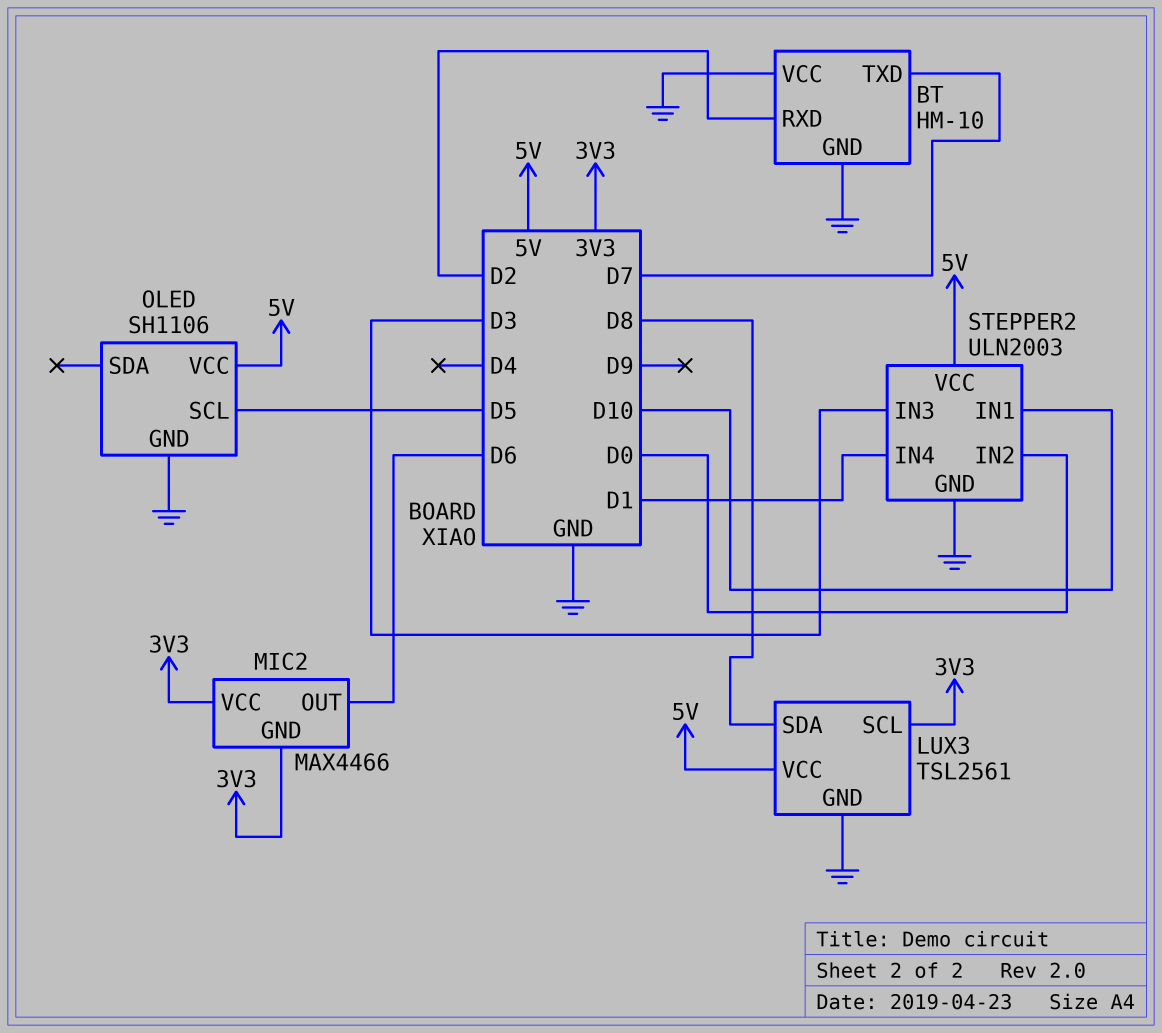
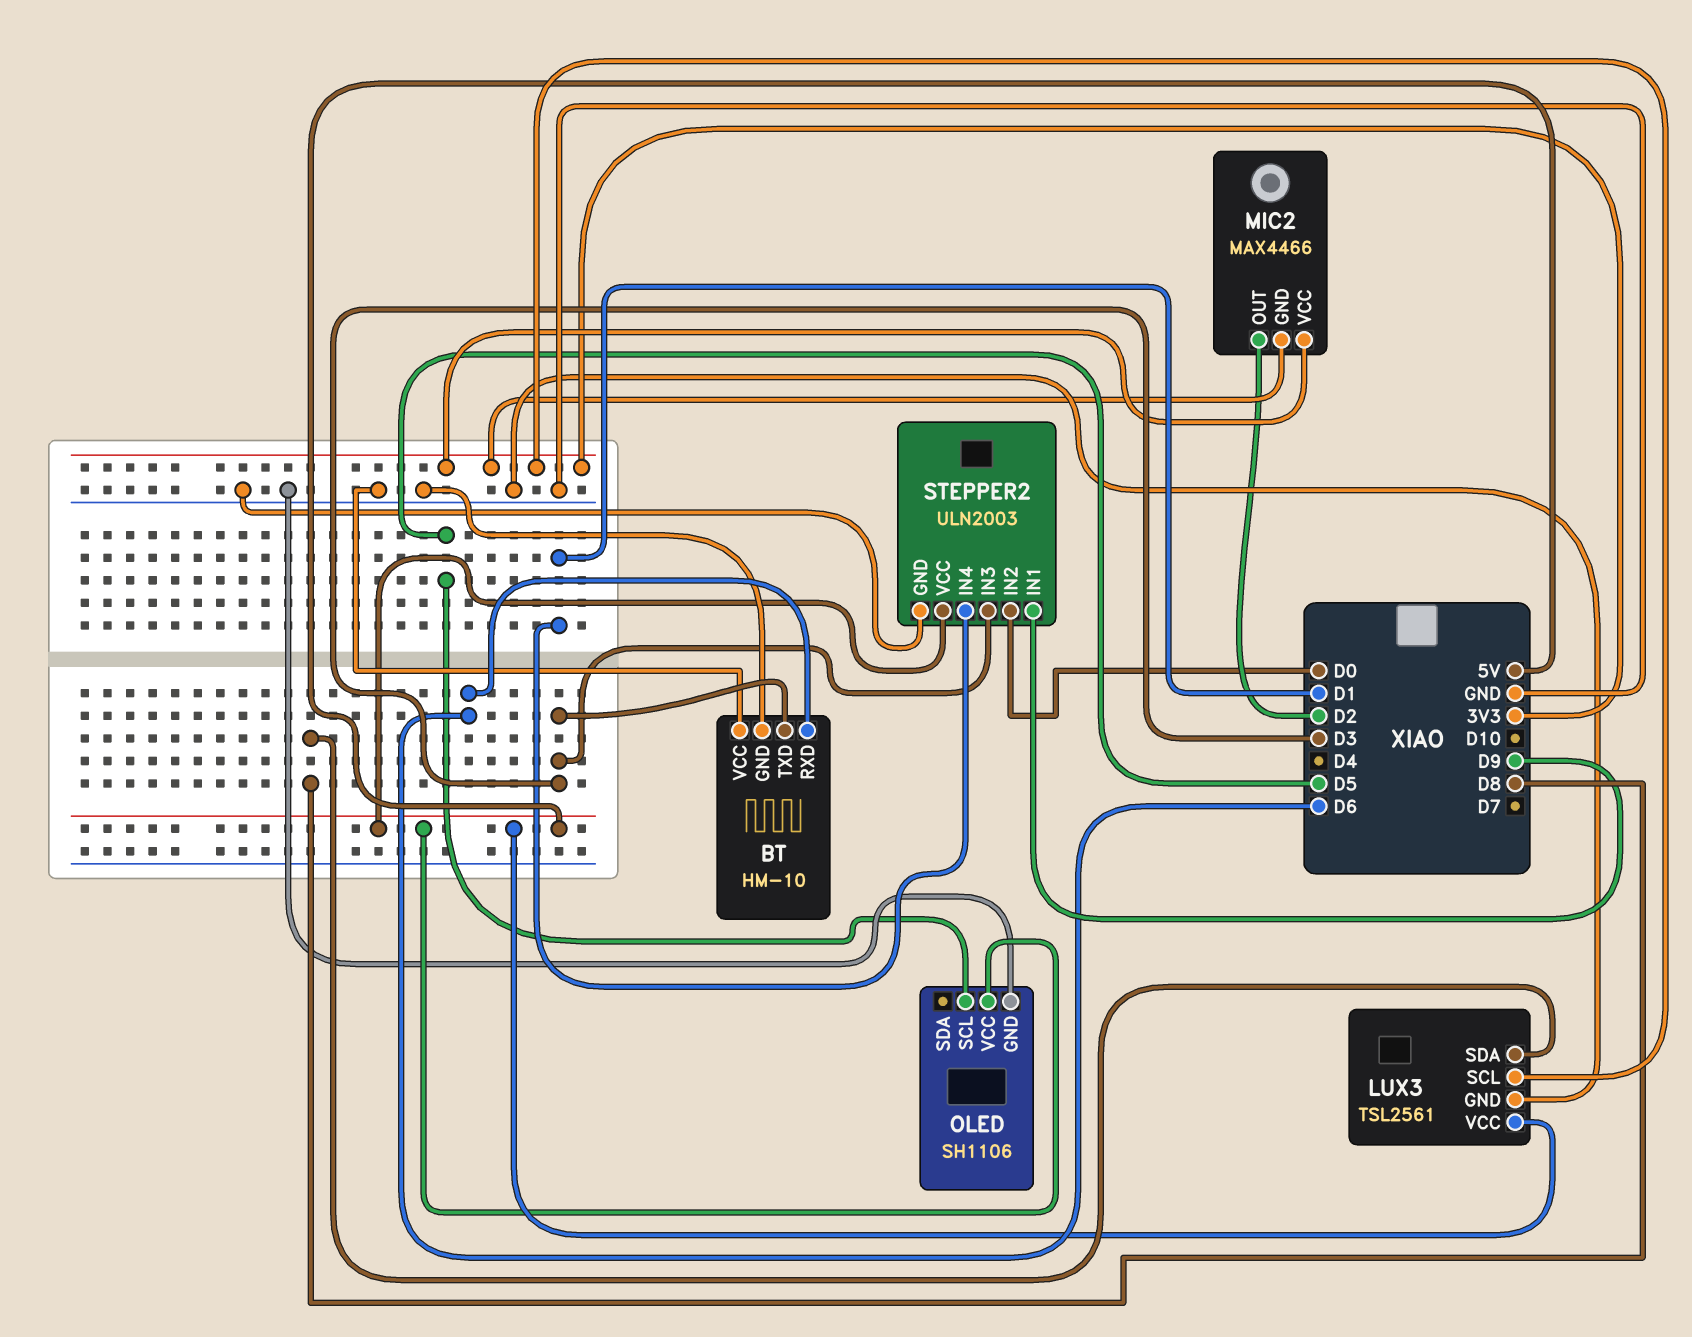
BT pin RXD: D2 -> D6
BT pin TXD: D7 -> D3
MIC2 pin OUT: D6 -> D2
STEPPER2 pin IN1: D10 -> D9

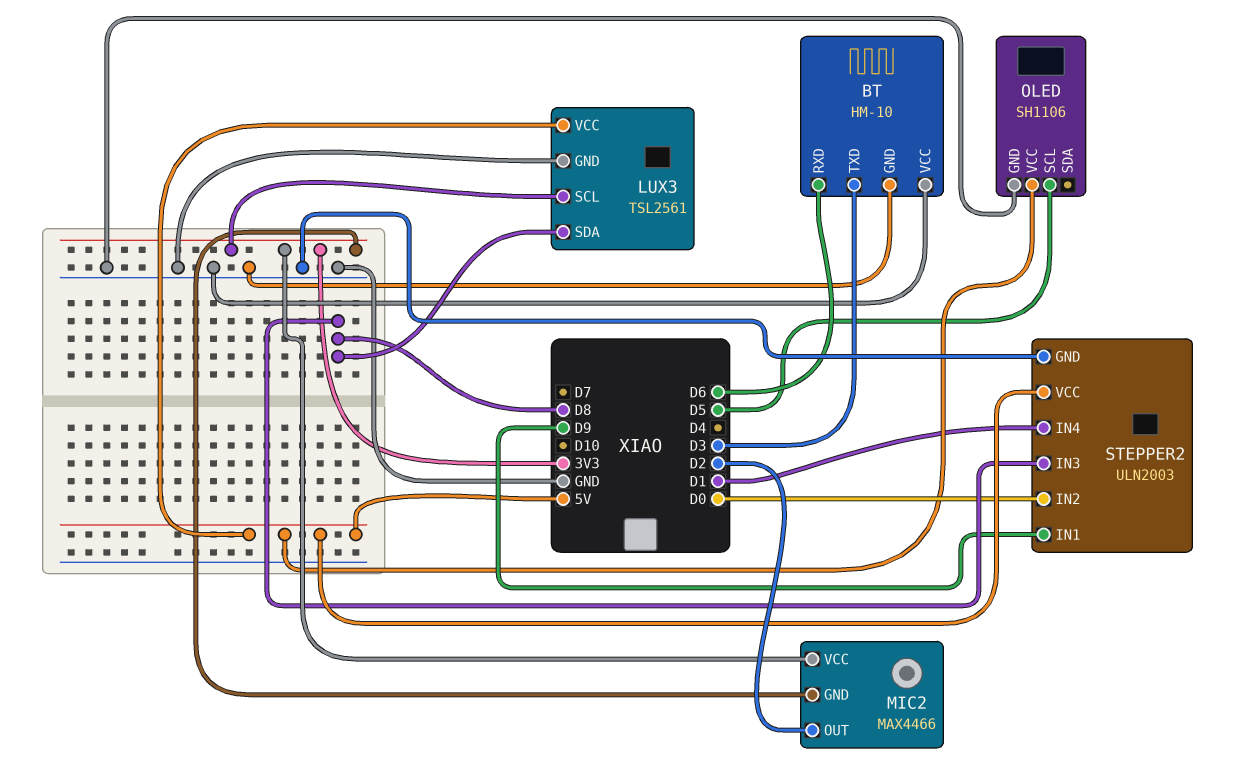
STEPPER2 pin IN3: D3 -> D8

